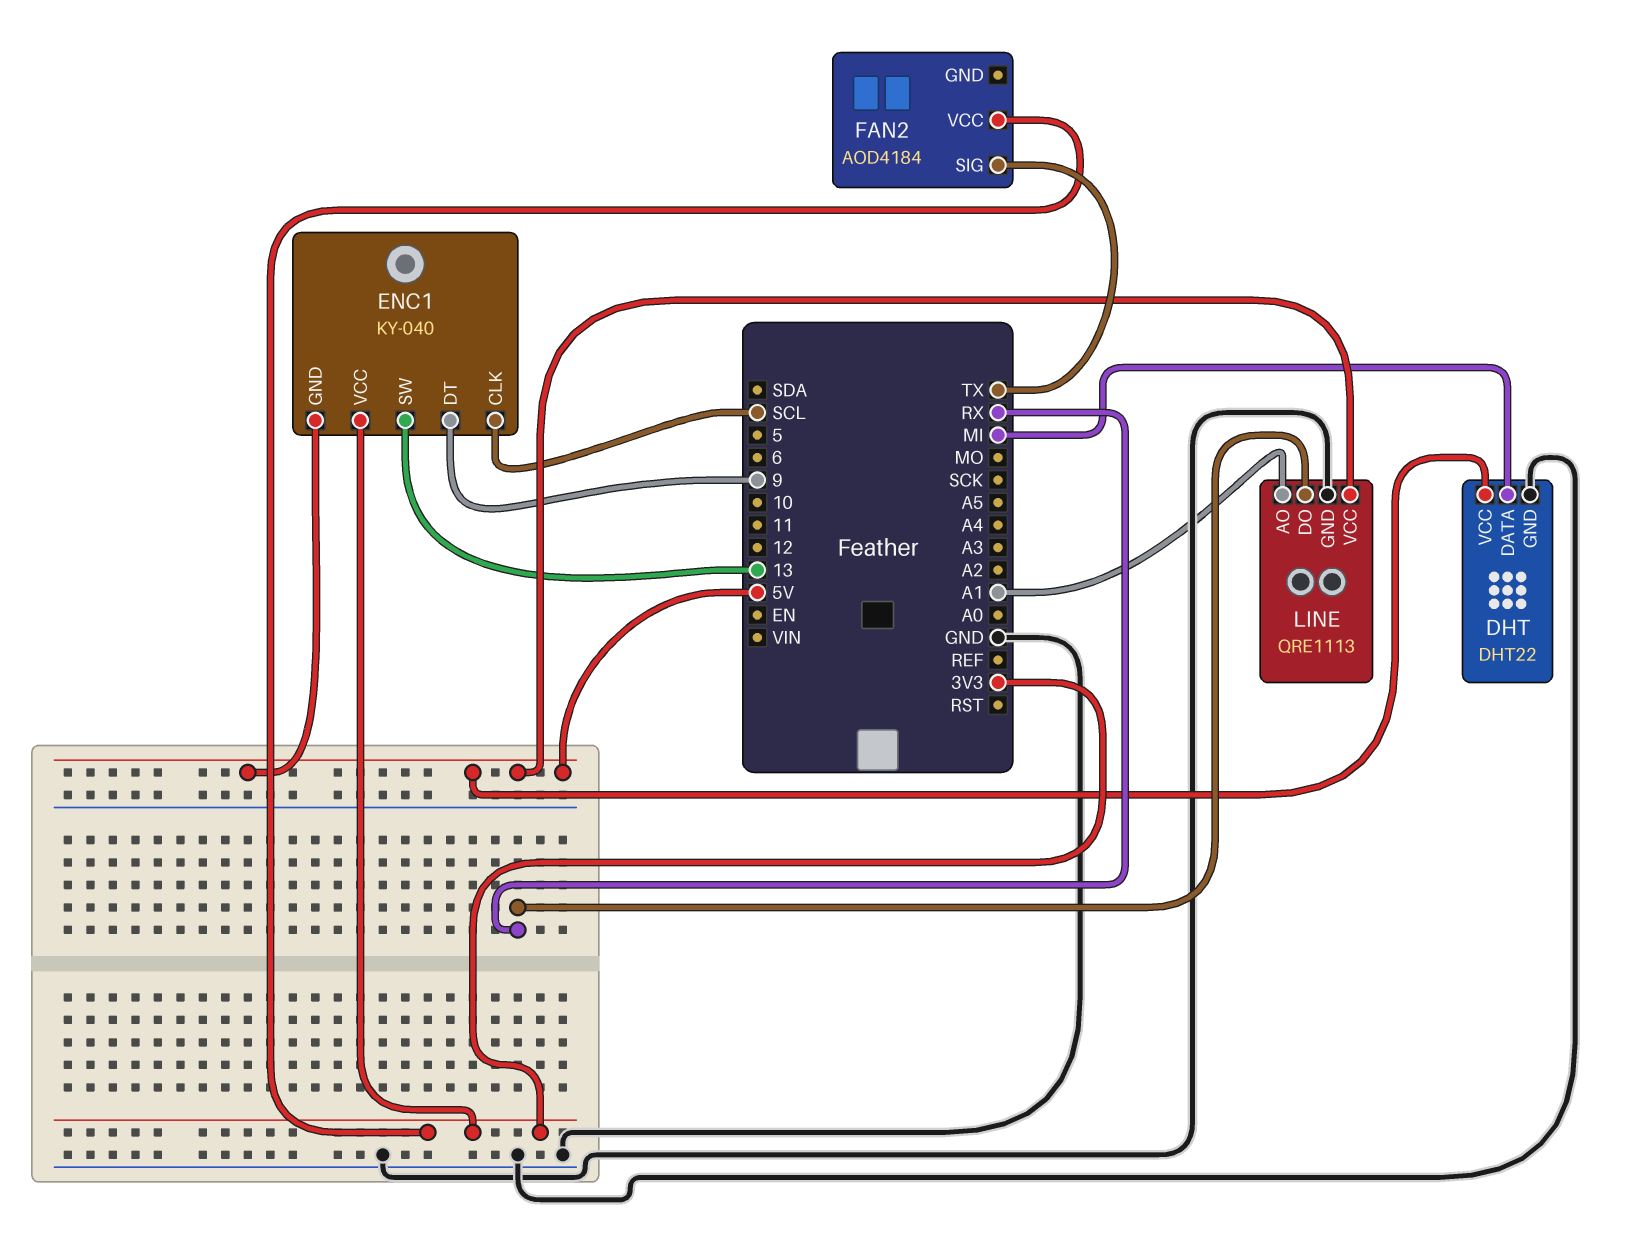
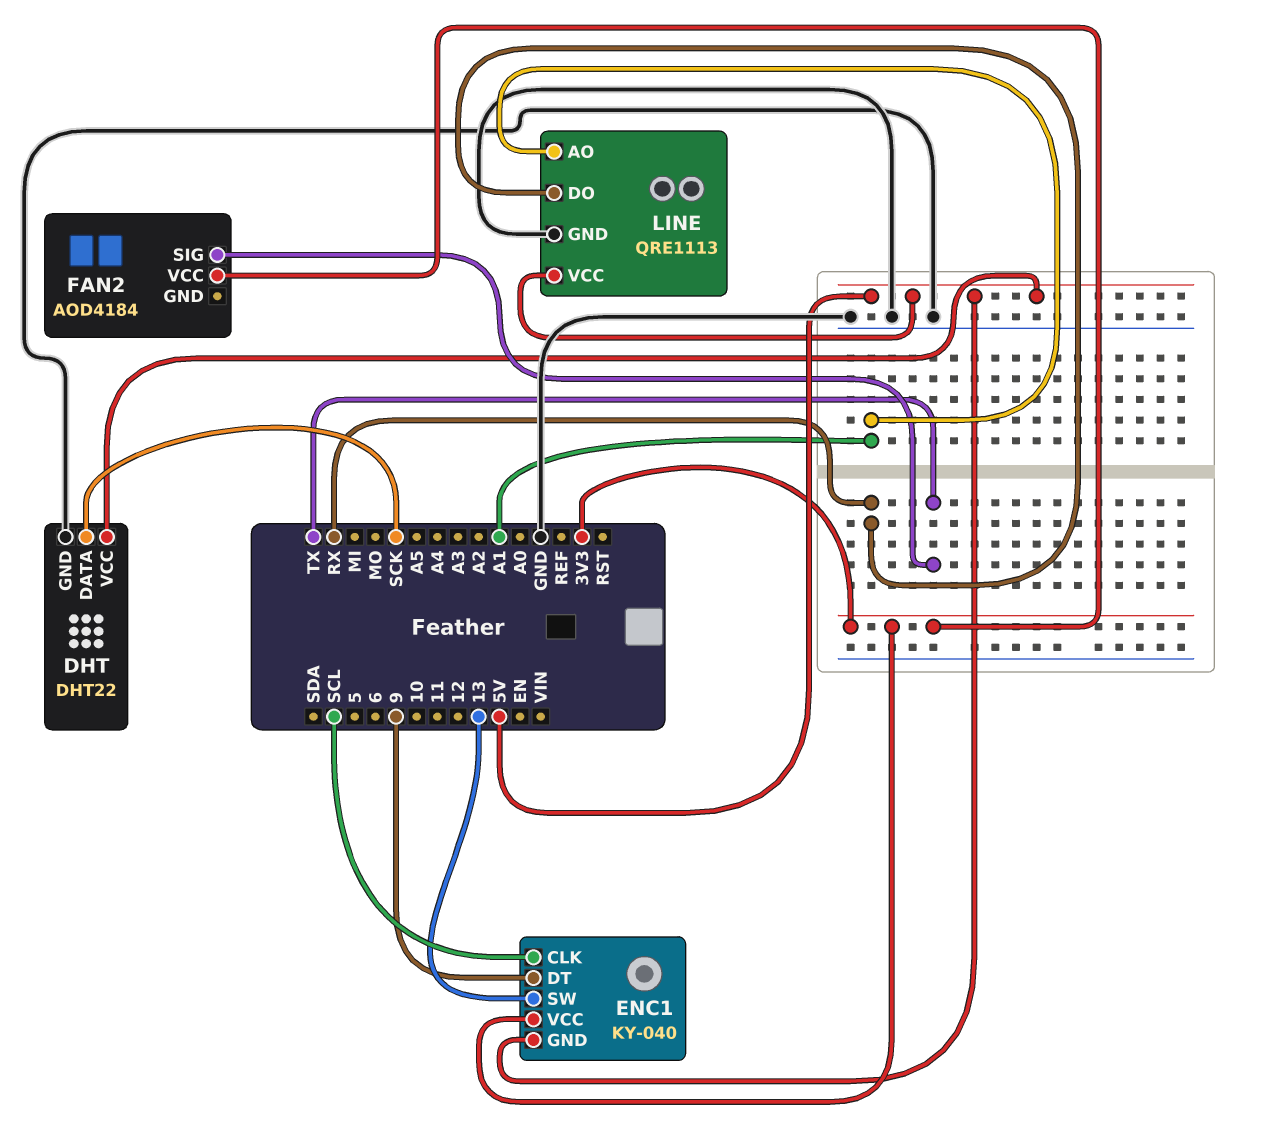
DHT pin DATA: MI -> SCK

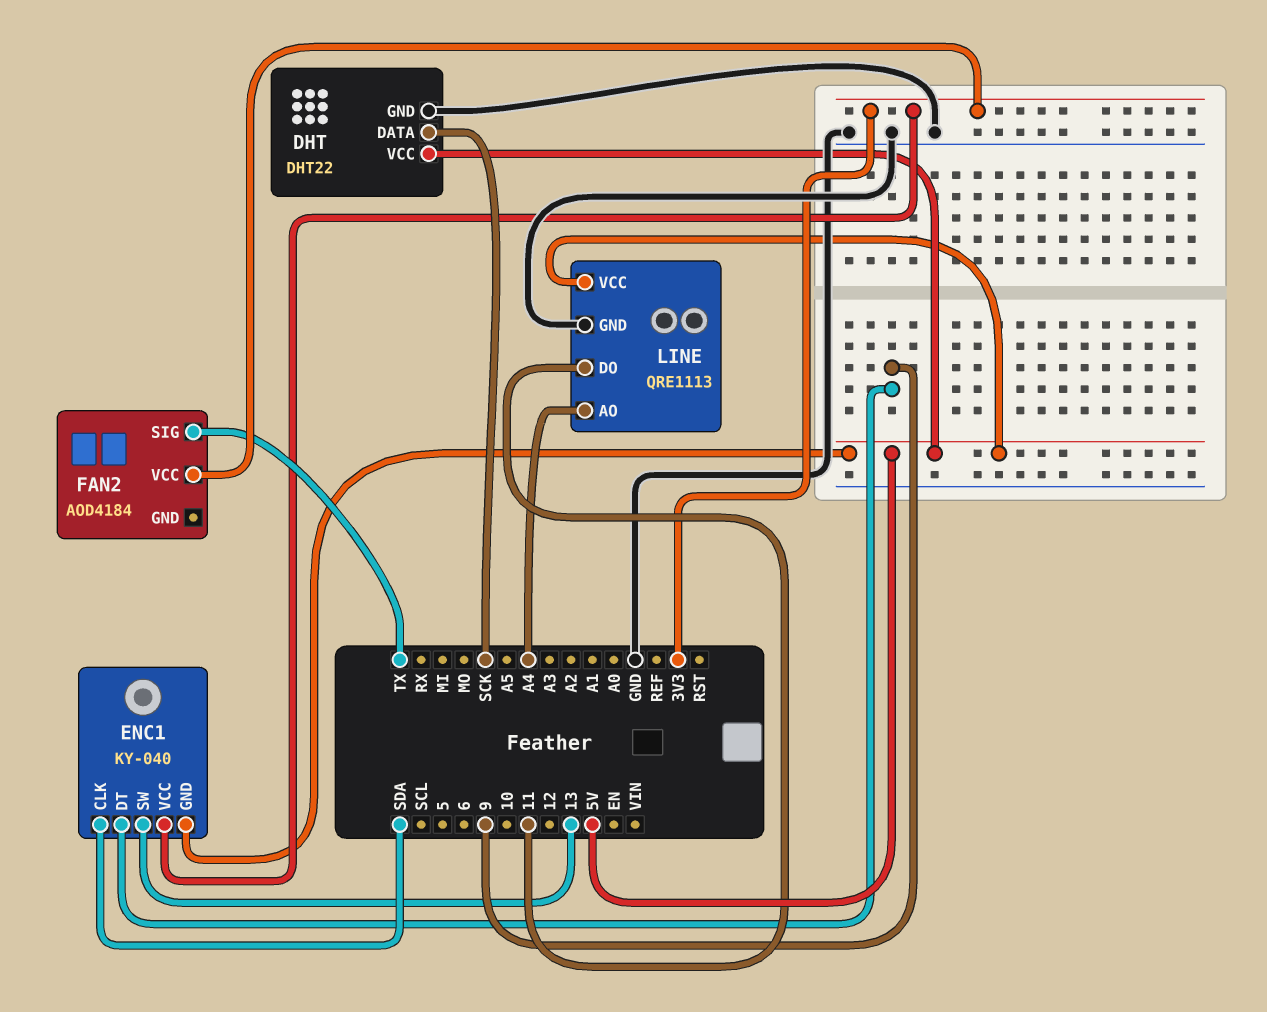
ENC1 pin CLK: SCL -> SDA
LINE pin AO: A1 -> A4
LINE pin DO: RX -> 11

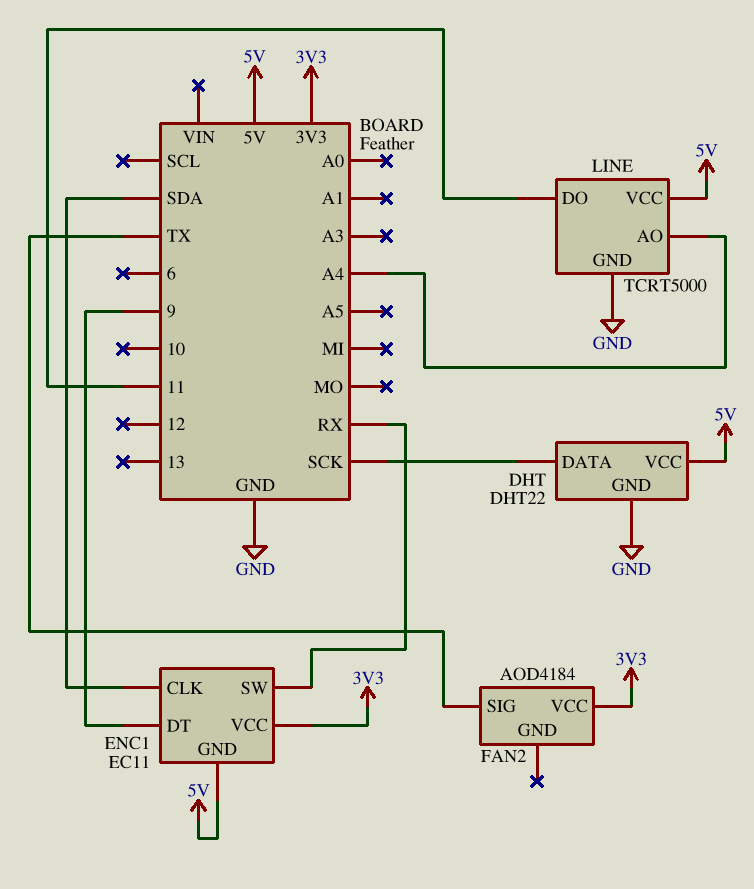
ENC1: KY-040 -> EC11
ENC1 pin SW: 13 -> RX
LINE: QRE1113 -> TCRT5000

